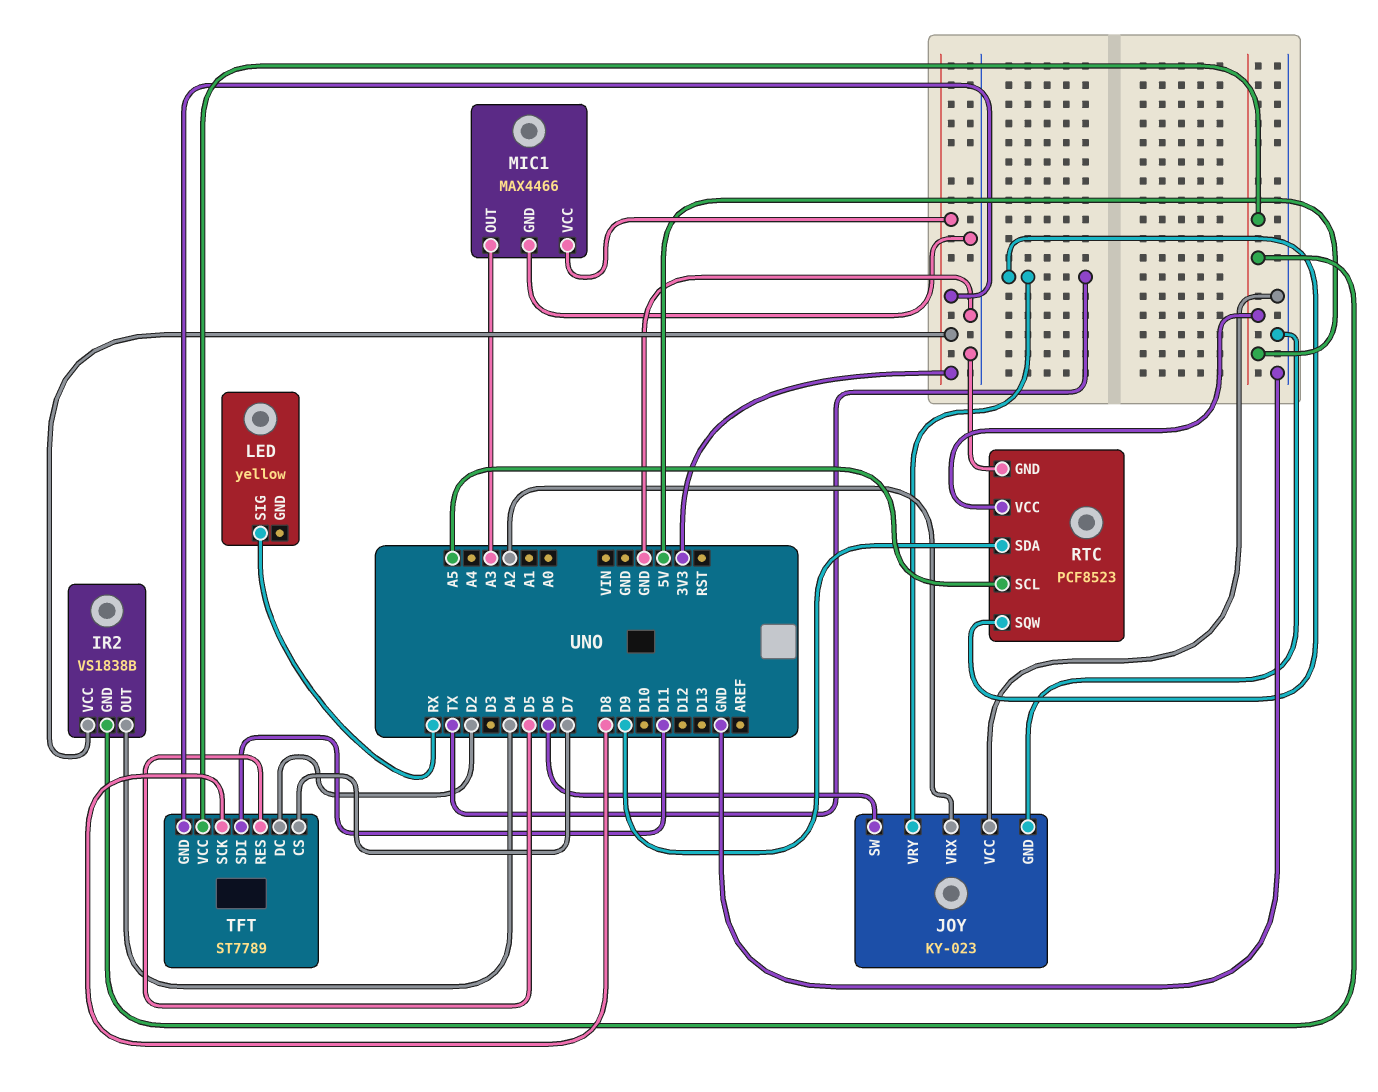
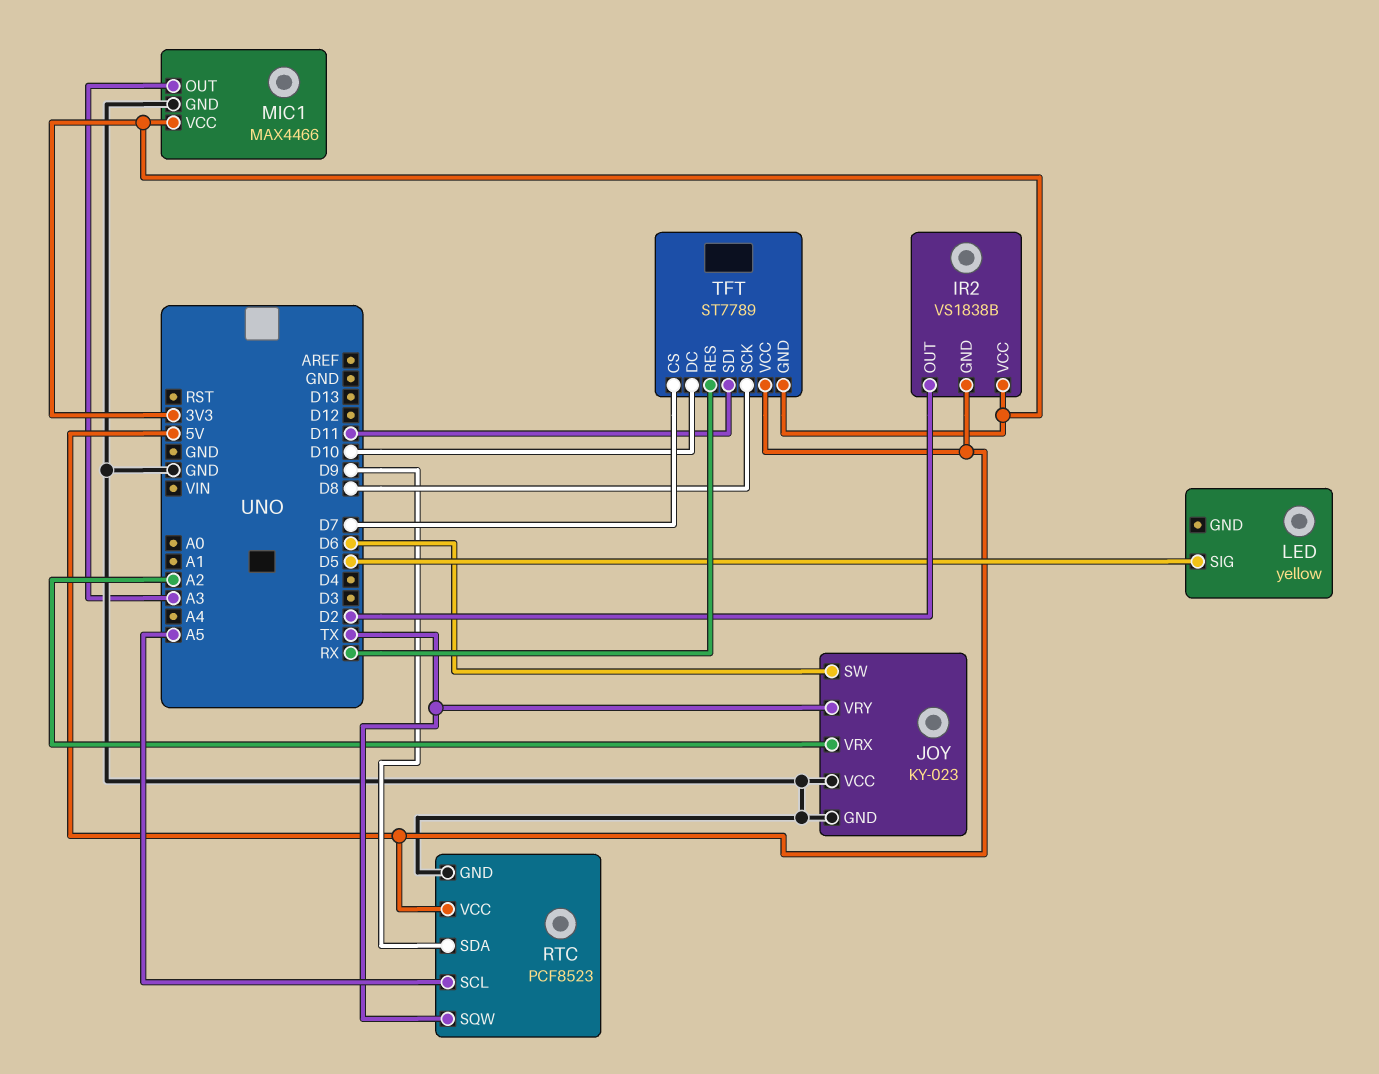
IR2 pin OUT: D4 -> D2
LED pin SIG: RX -> D5
TFT pin DC: D2 -> D10
TFT pin RES: D5 -> RX

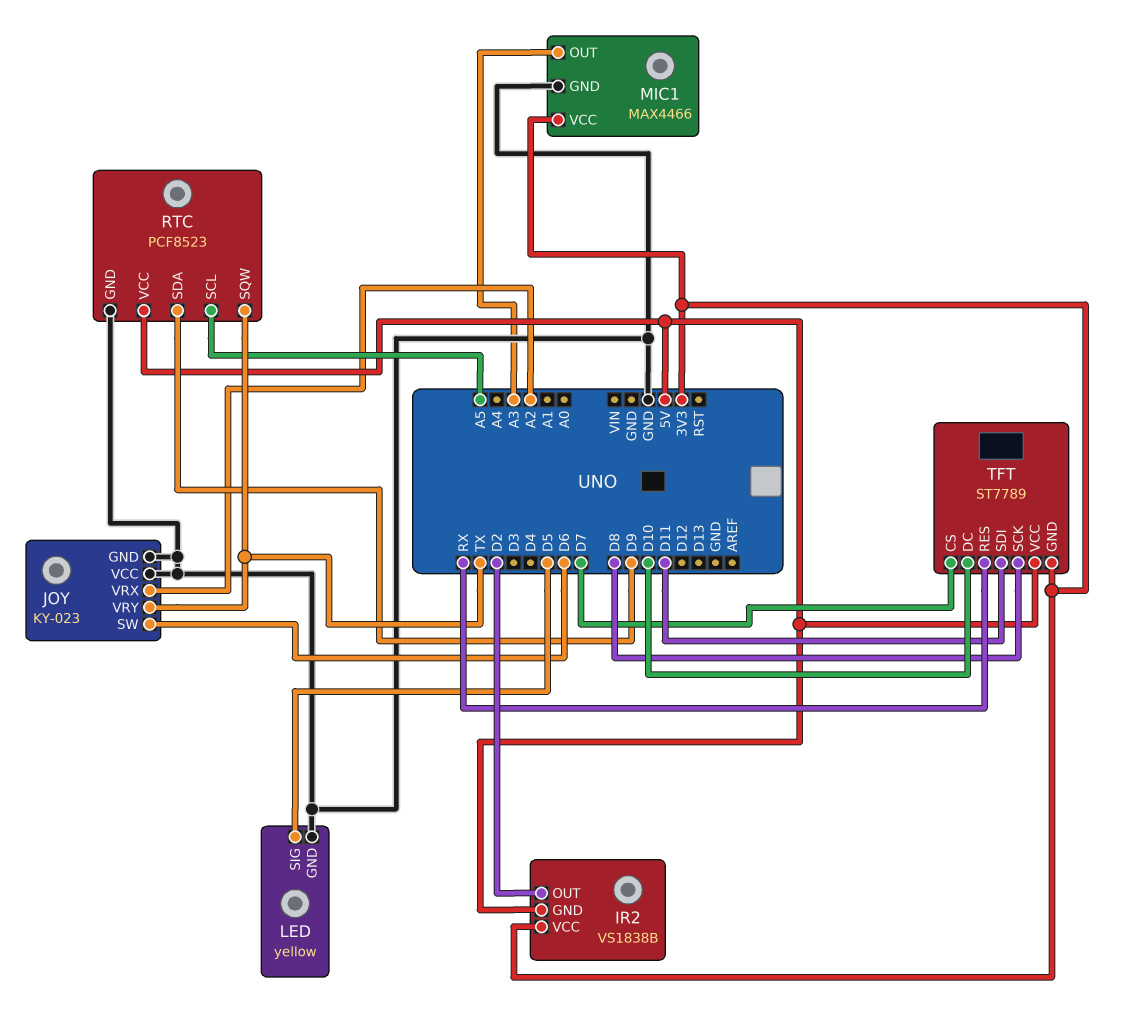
LED pin GND: none -> GND

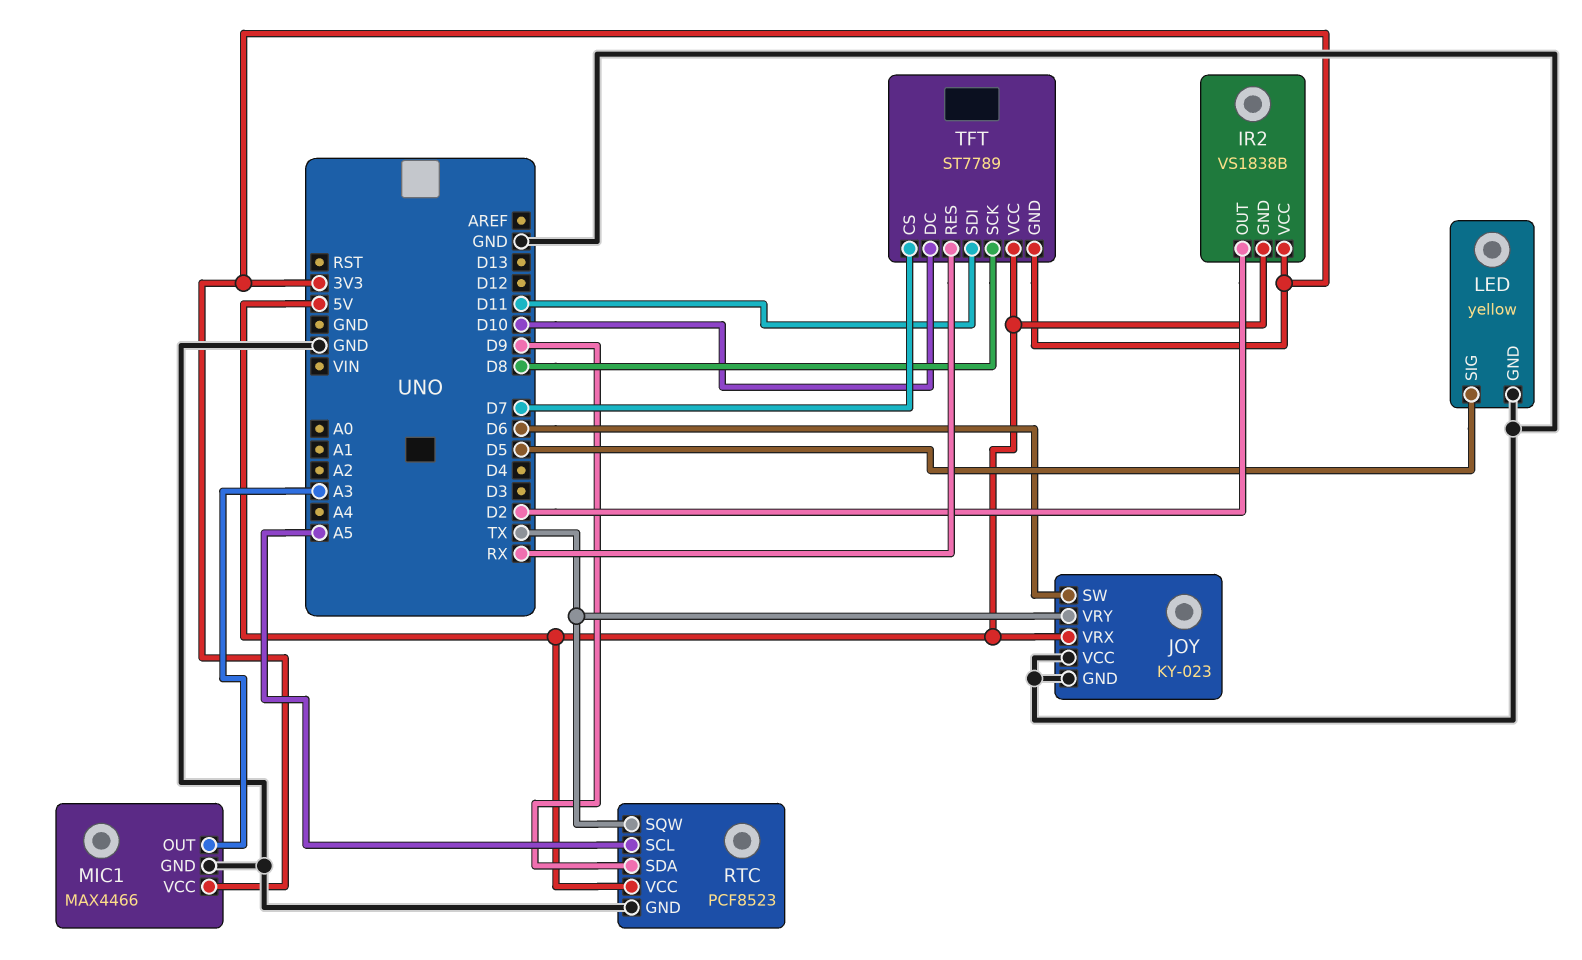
JOY pin VRX: A2 -> 5V

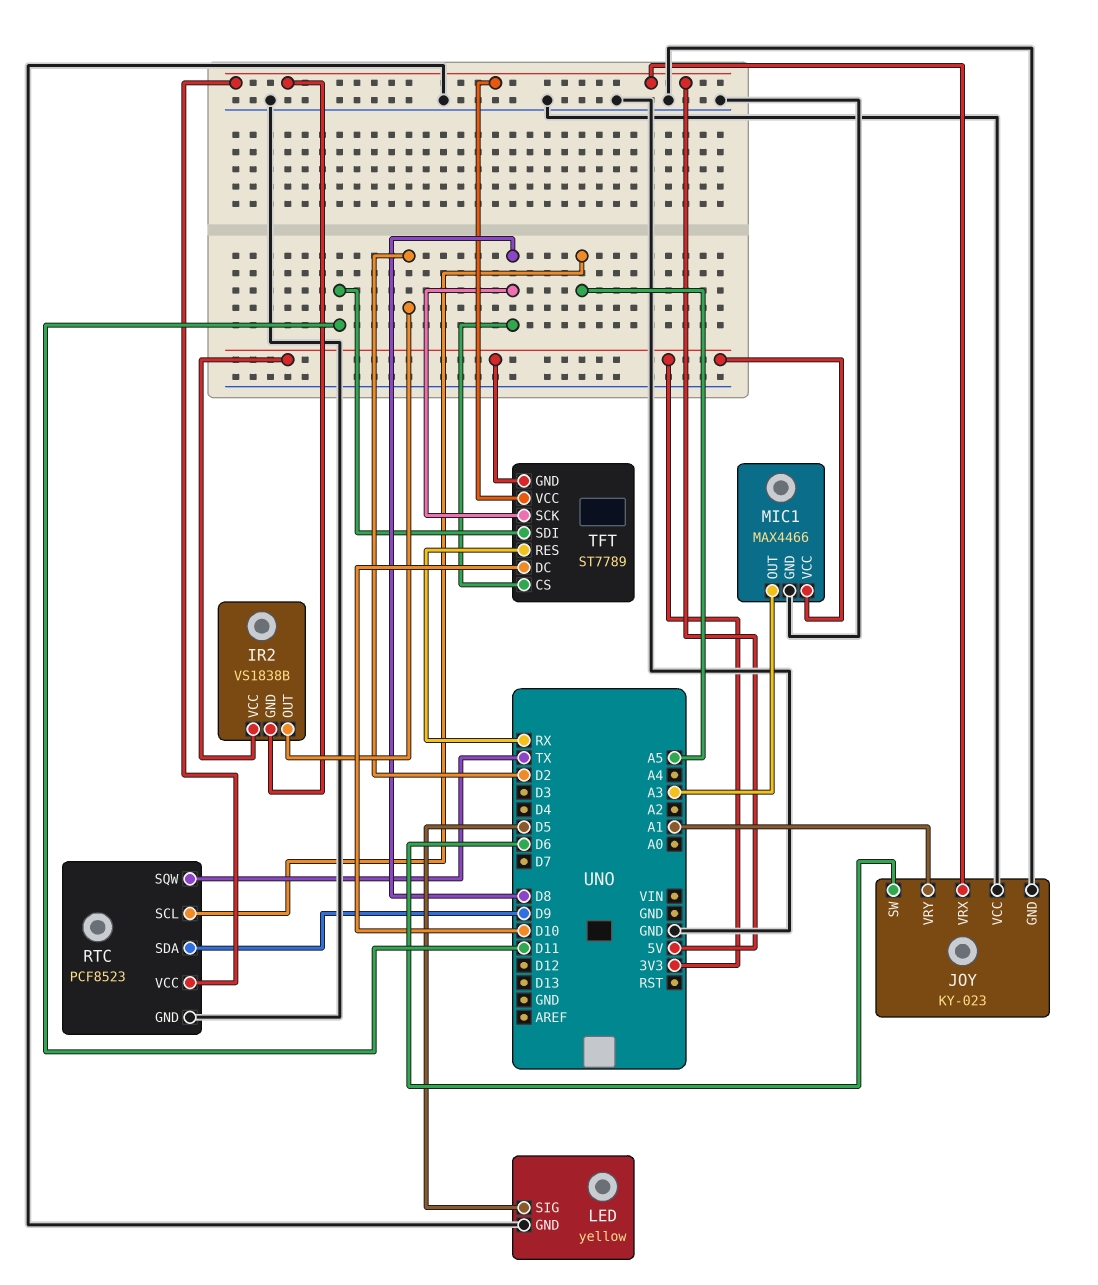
JOY pin VRY: TX -> A1
TFT pin CS: D7 -> D8

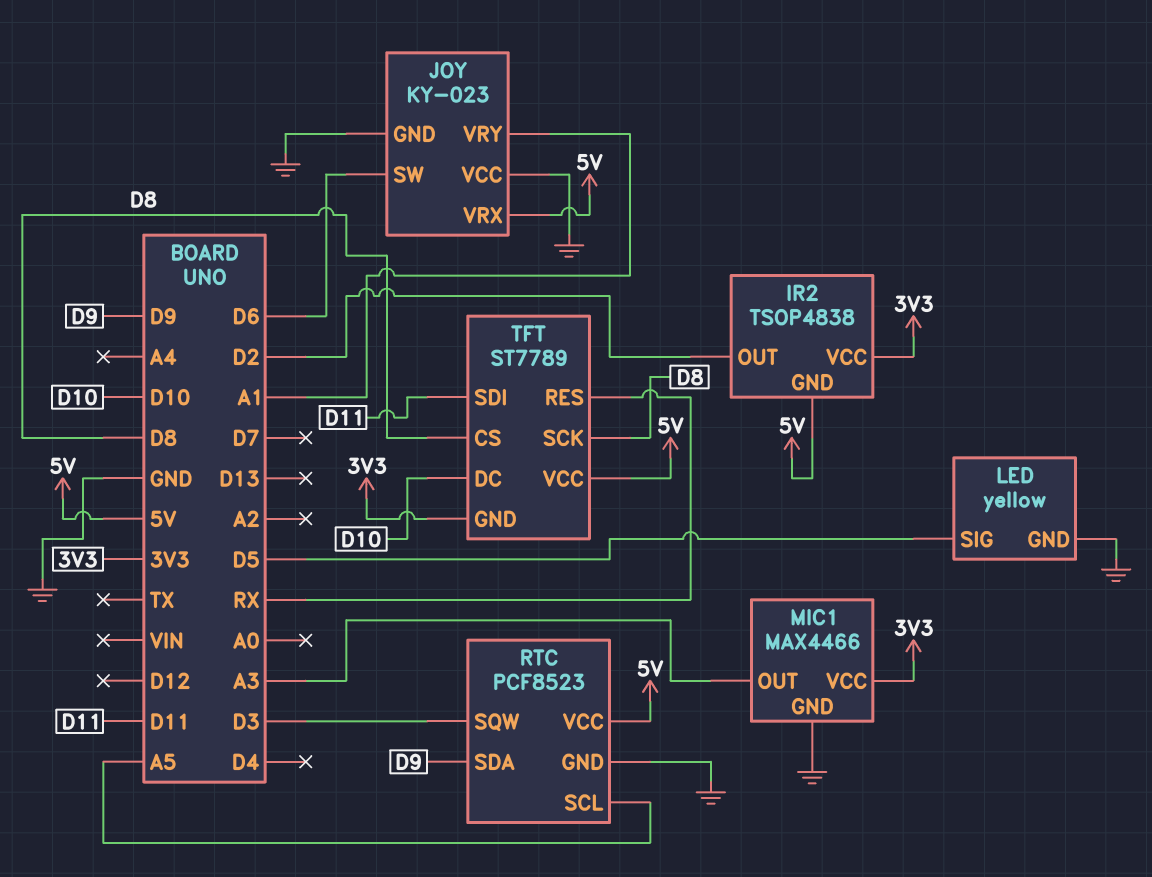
IR2: VS1838B -> TSOP4838
RTC pin SQW: TX -> D3

